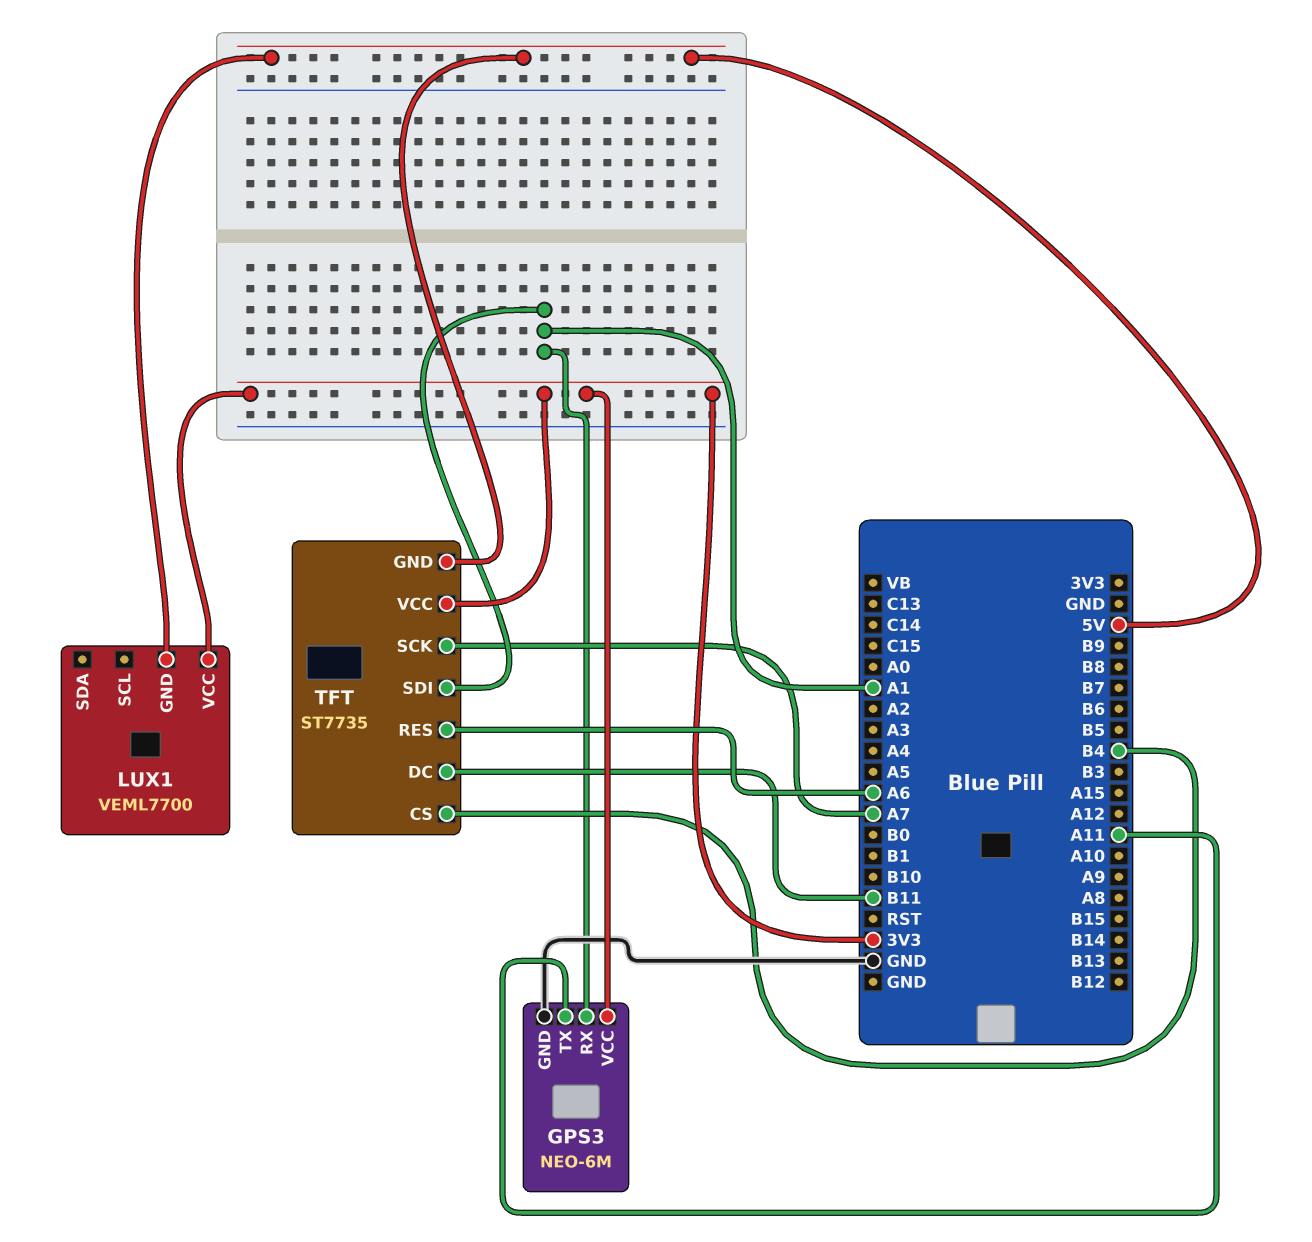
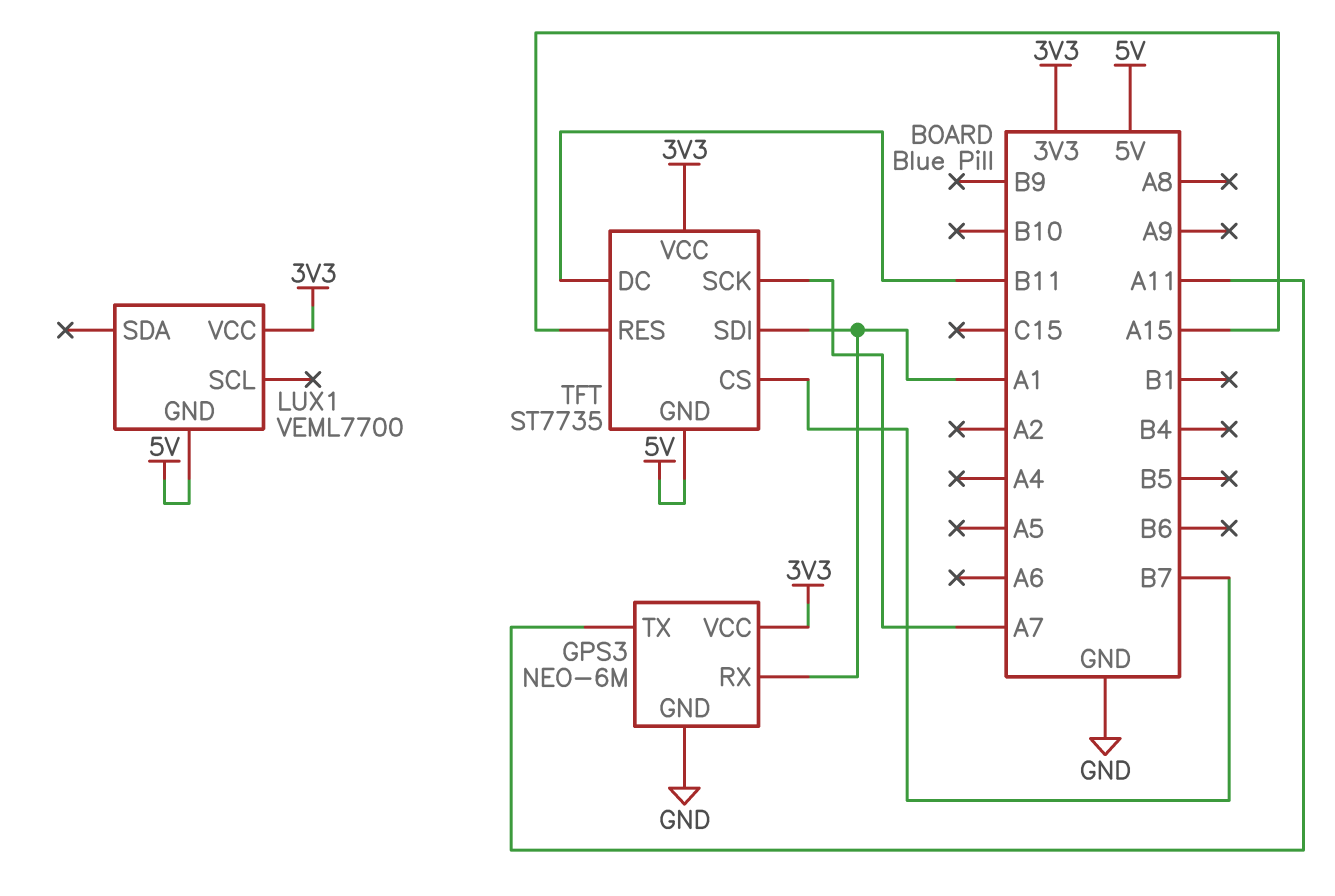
TFT pin CS: B4 -> B7
TFT pin RES: A6 -> A15

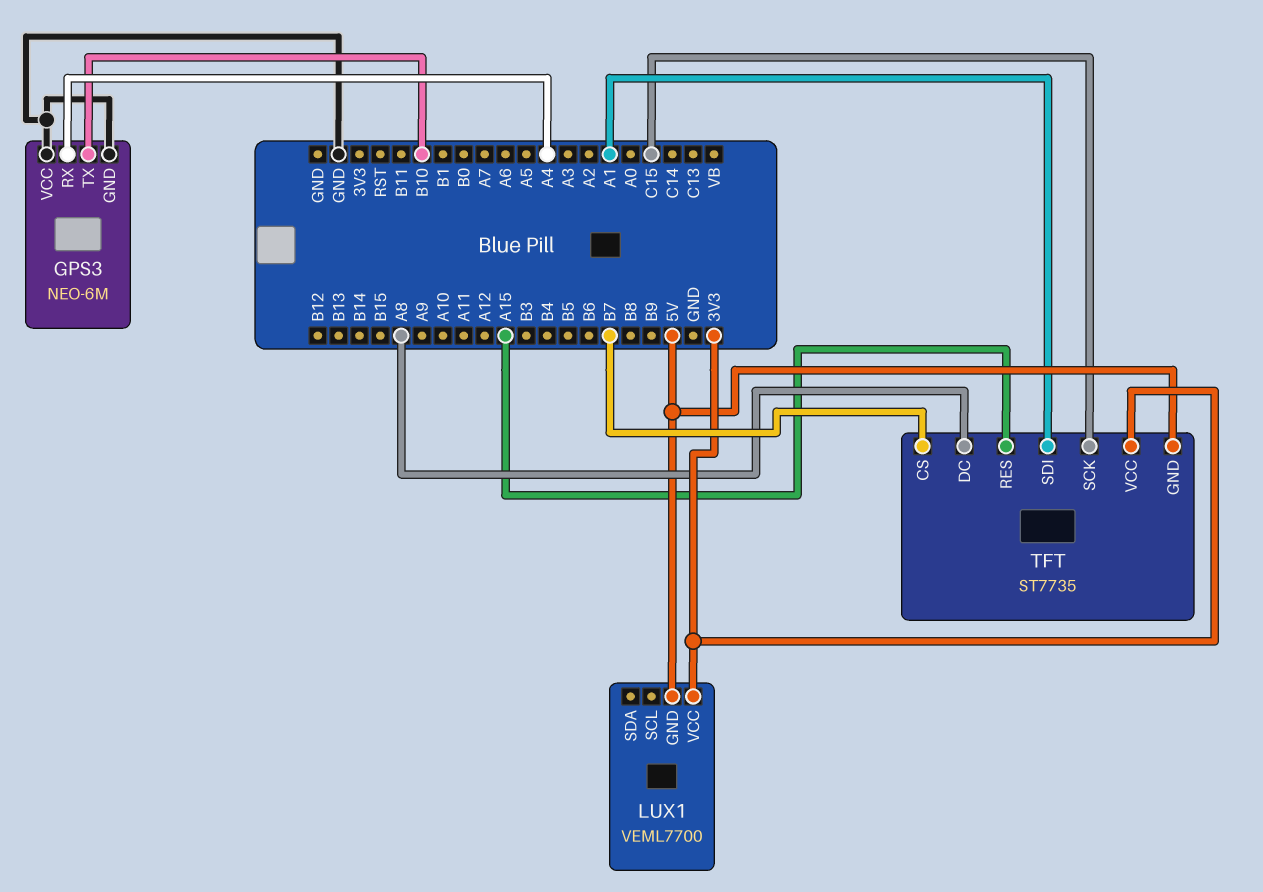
GPS3 pin RX: A1 -> A4
GPS3 pin TX: A11 -> B10
GPS3 pin VCC: 3V3 -> GND
TFT pin DC: B11 -> A8
TFT pin SCK: A7 -> C15

